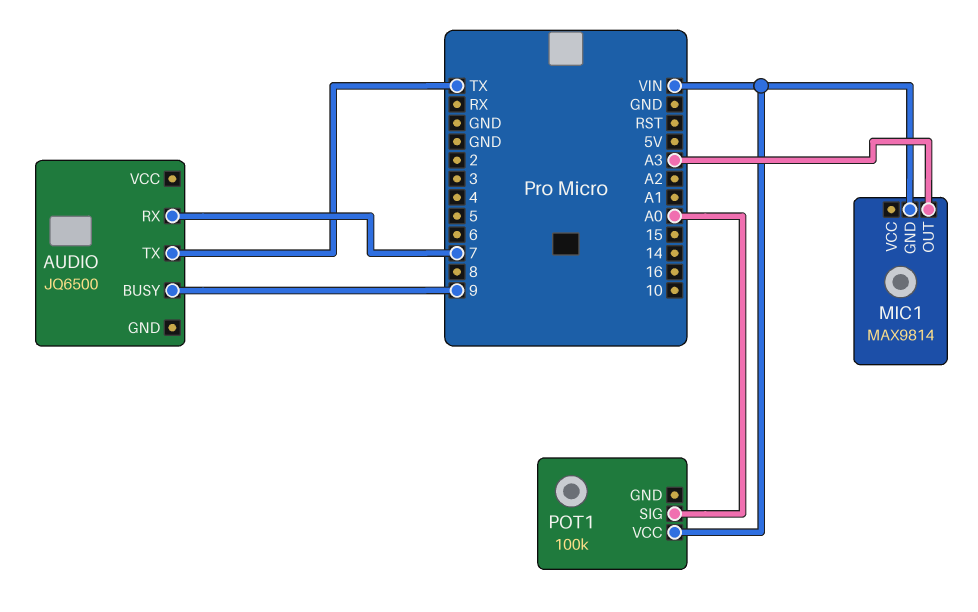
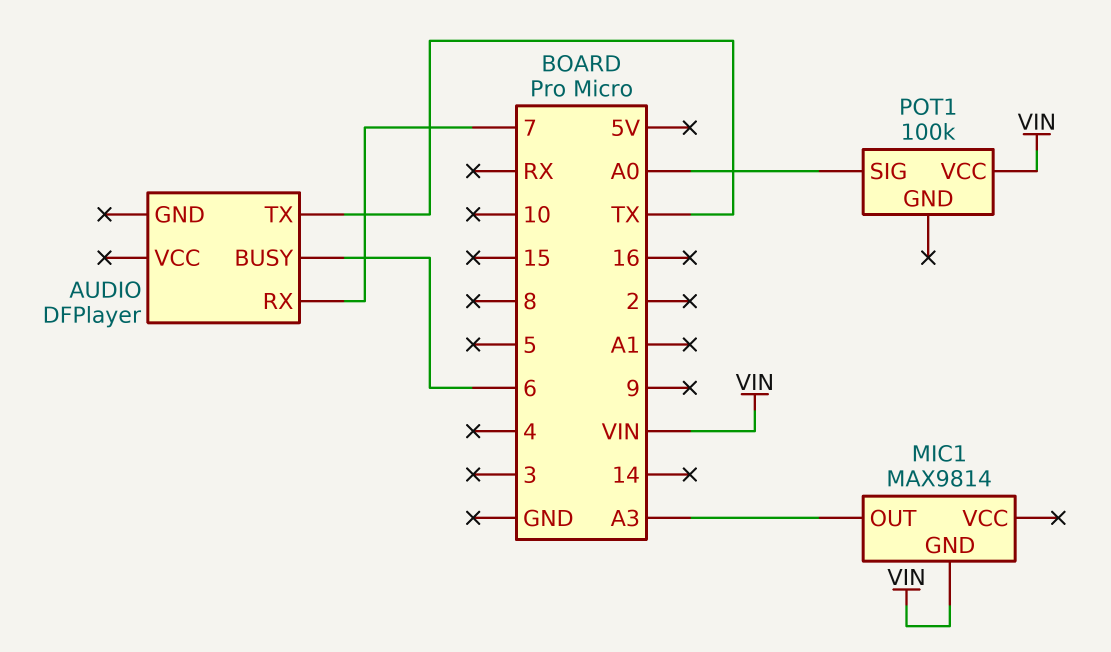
AUDIO: JQ6500 -> DFPlayer
AUDIO pin BUSY: 9 -> 6

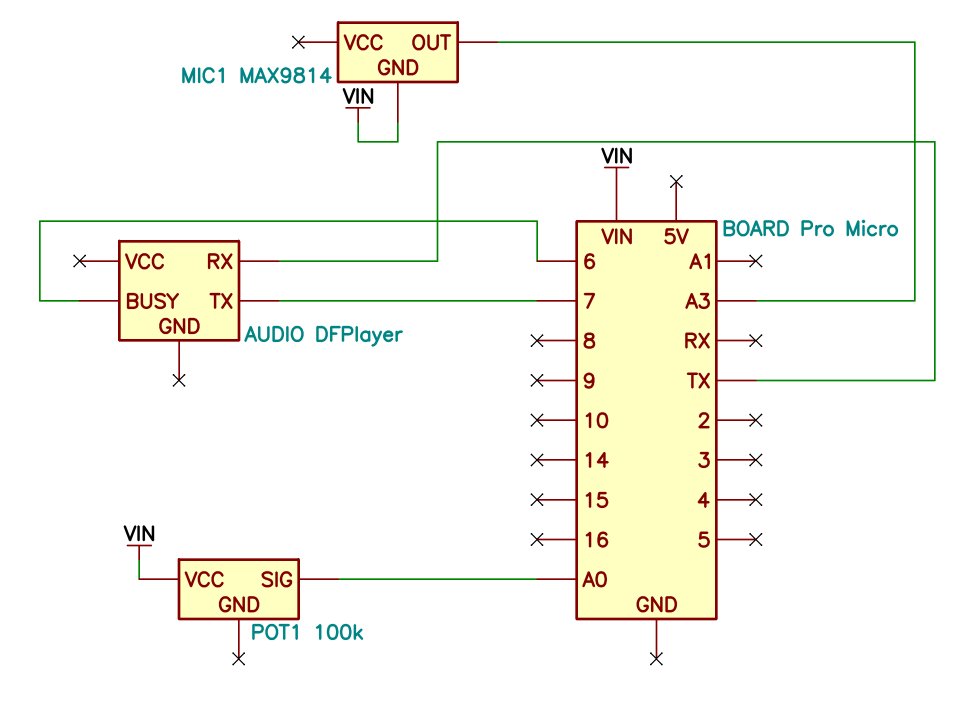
AUDIO pin RX: 7 -> TX
AUDIO pin TX: TX -> 7

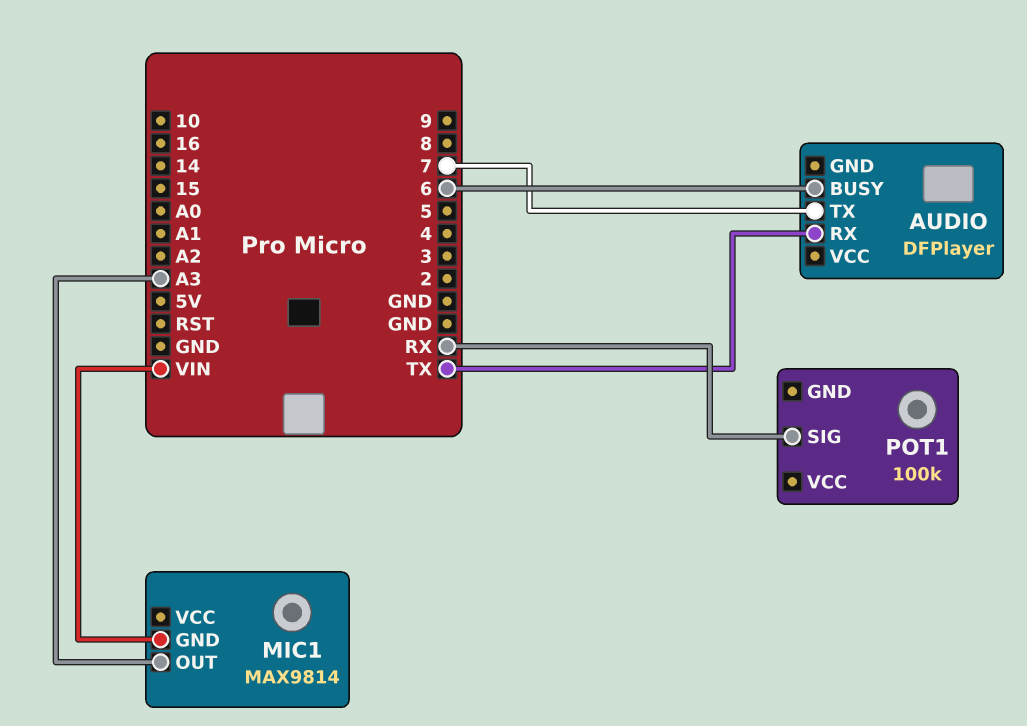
POT1 pin SIG: A0 -> RX
POT1 pin VCC: VIN -> none

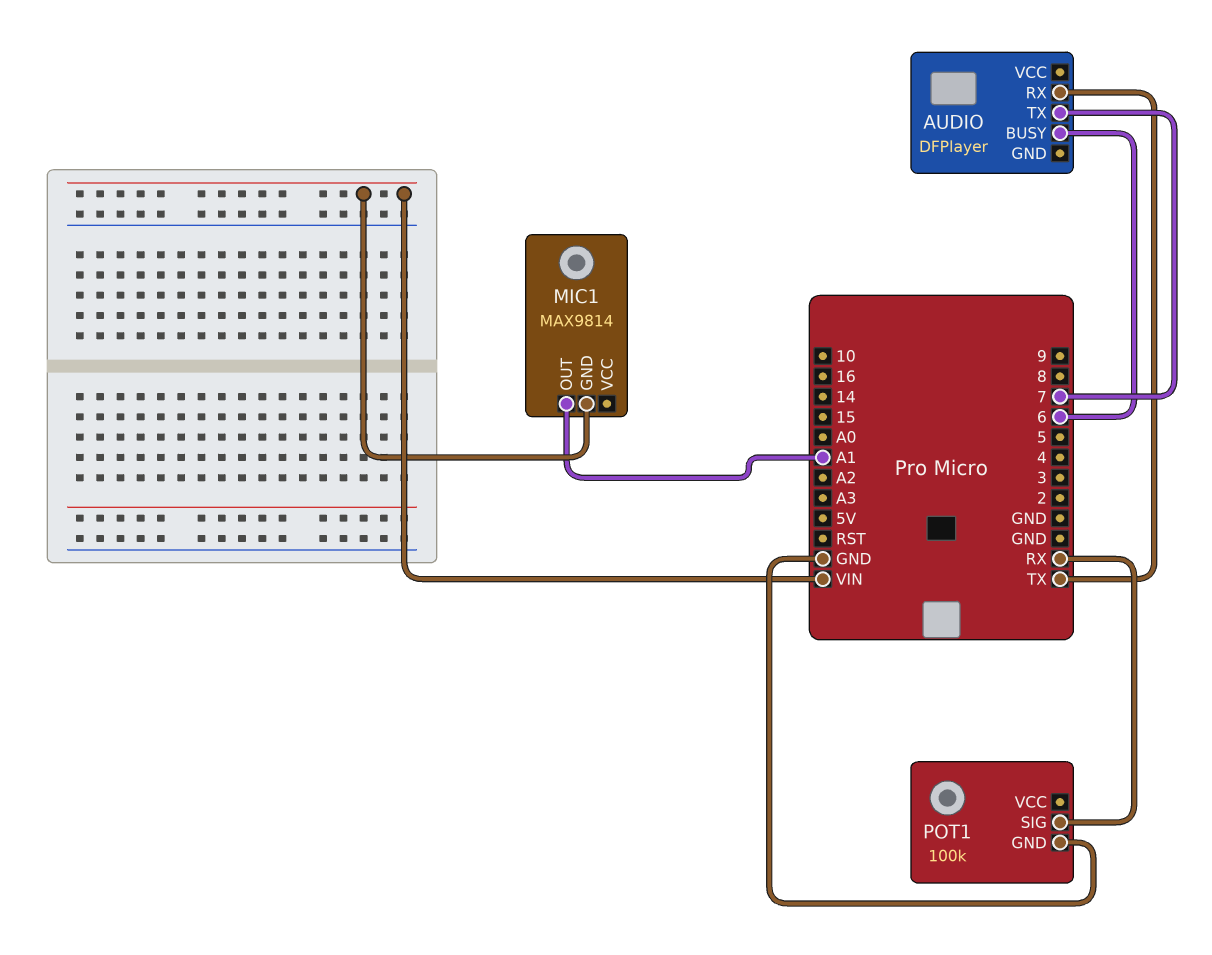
MIC1 pin OUT: A3 -> A1
POT1 pin GND: none -> GND

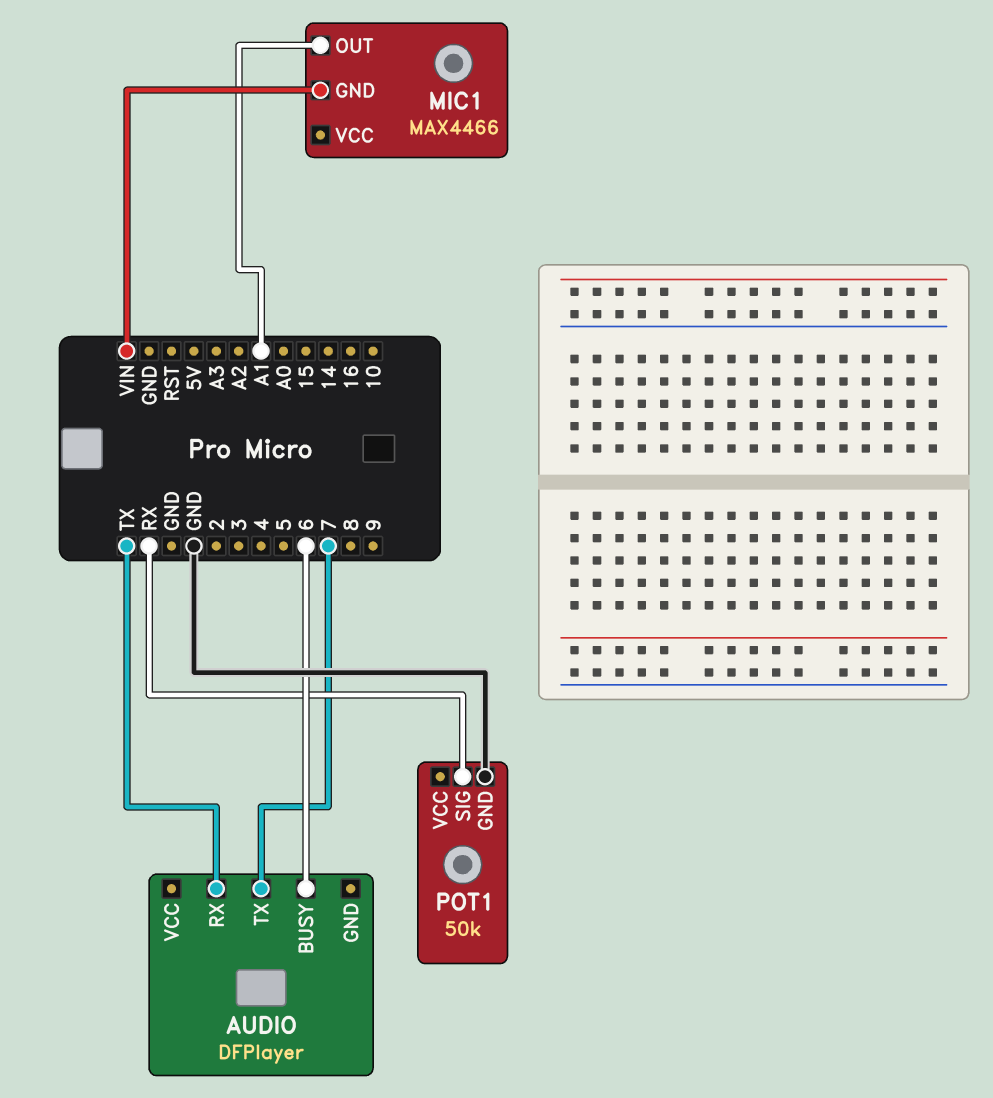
MIC1: MAX9814 -> MAX4466
POT1: 100k -> 50k

